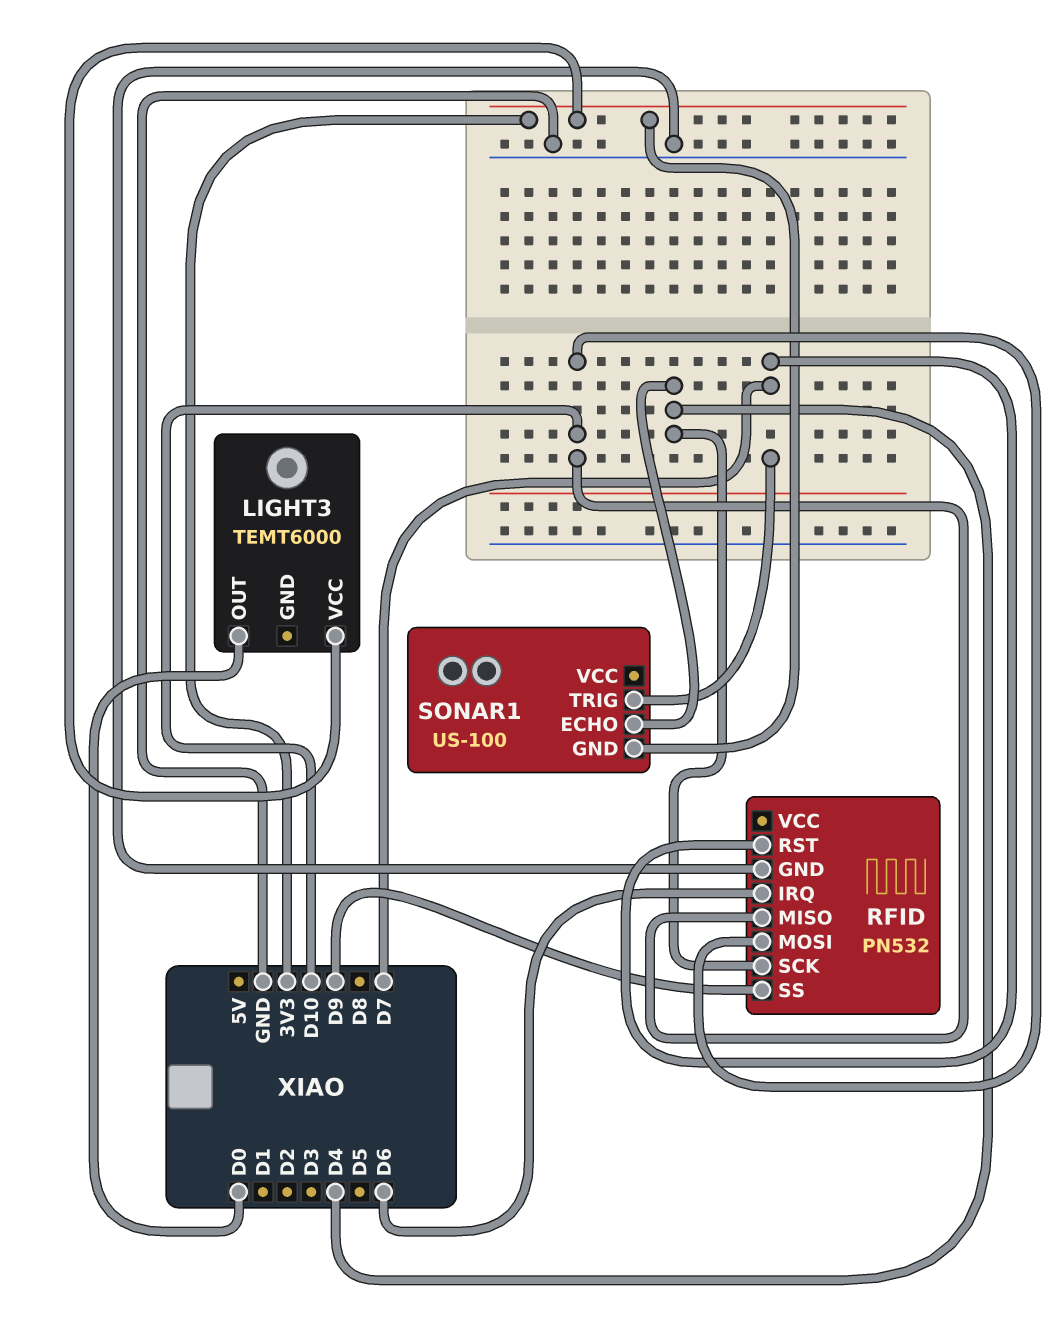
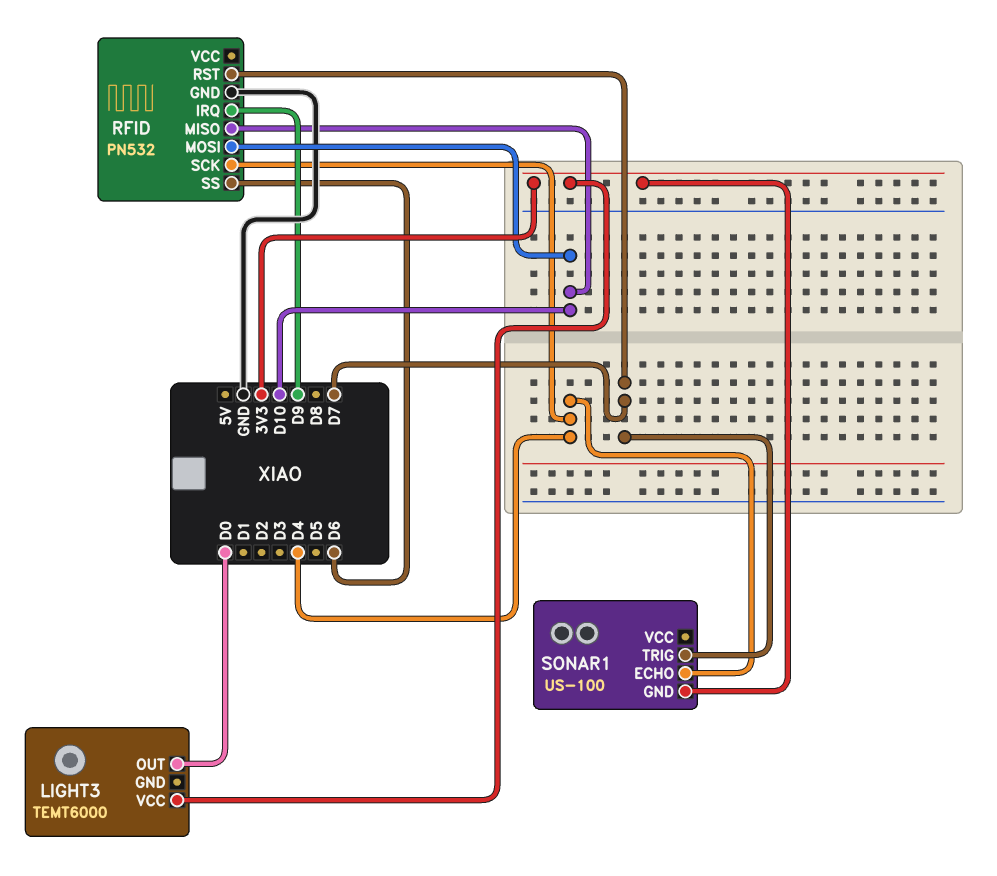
RFID pin IRQ: D6 -> D9
RFID pin SS: D9 -> D6

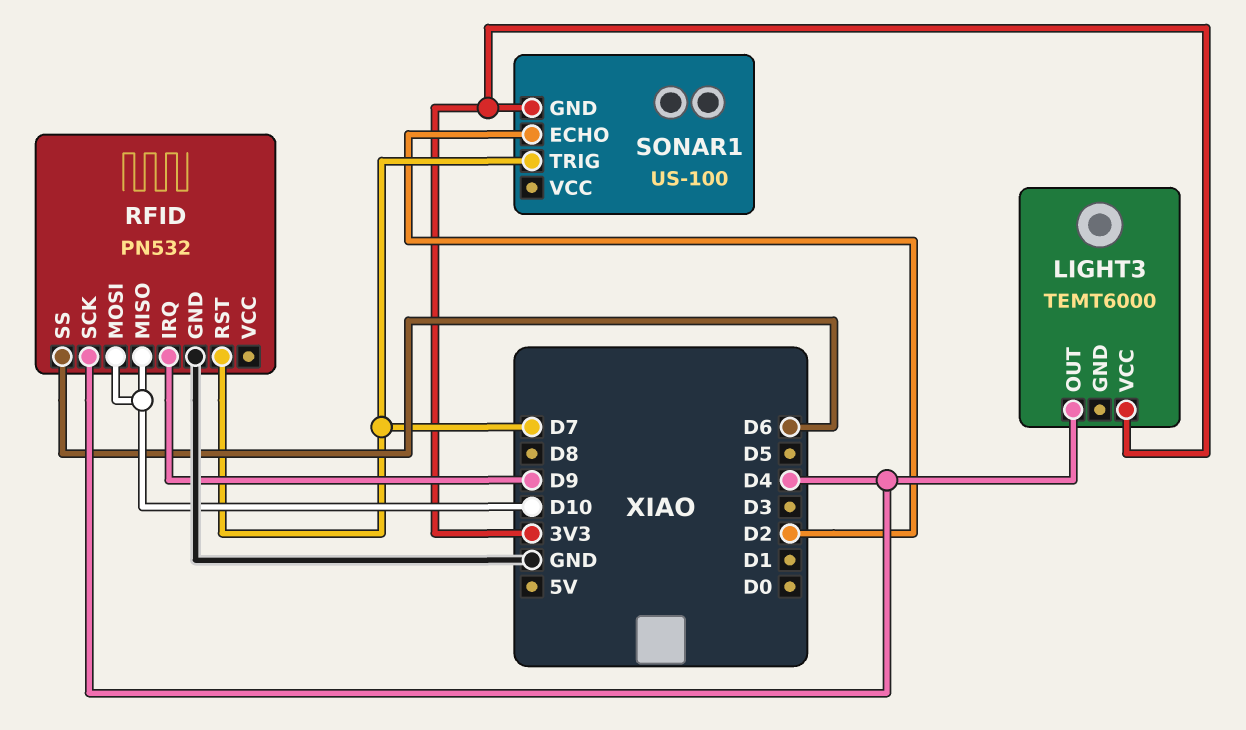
LIGHT3 pin OUT: D0 -> D4
SONAR1 pin ECHO: D4 -> D2

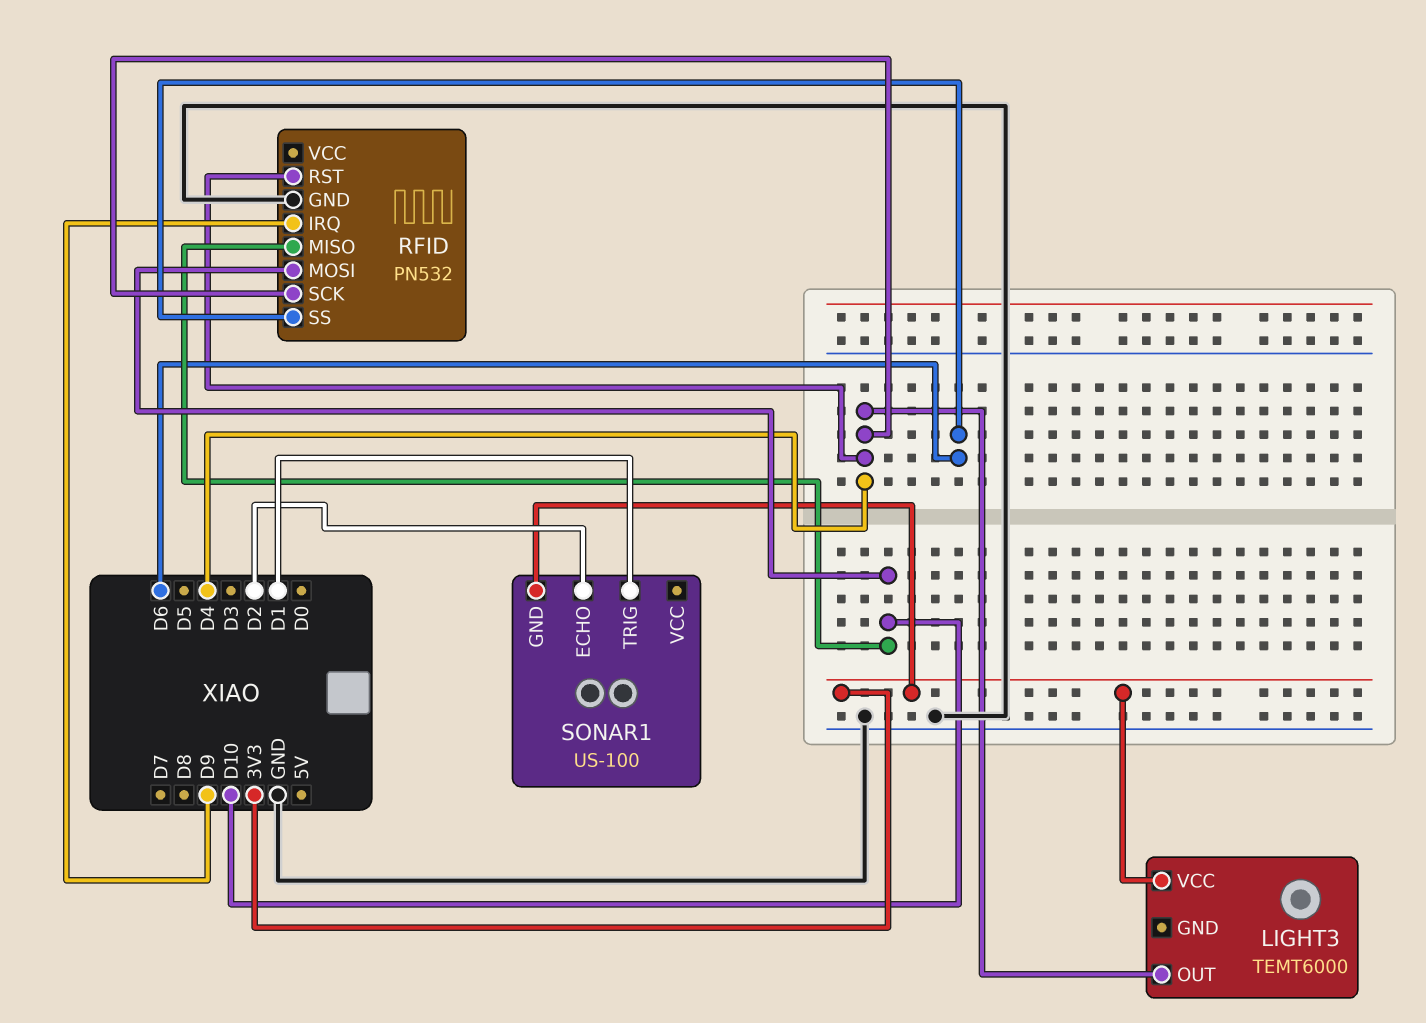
RFID pin RST: D7 -> D4
SONAR1 pin TRIG: D7 -> D1

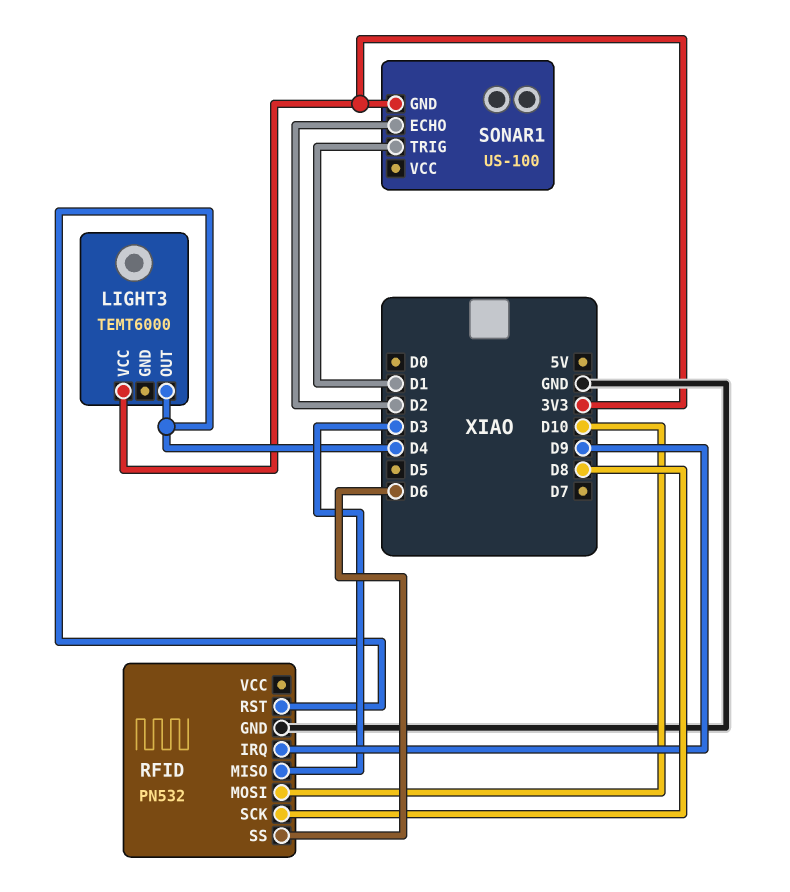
RFID pin MISO: D10 -> D3
RFID pin SCK: D4 -> D8

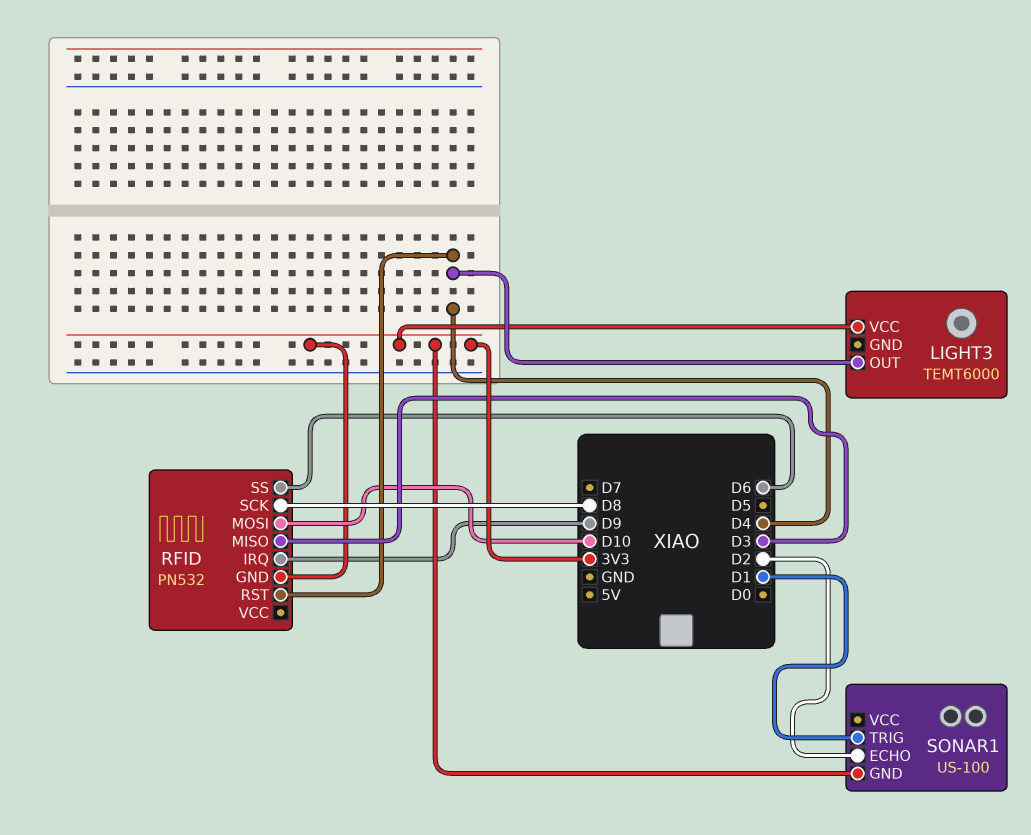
RFID pin GND: GND -> 3V3

